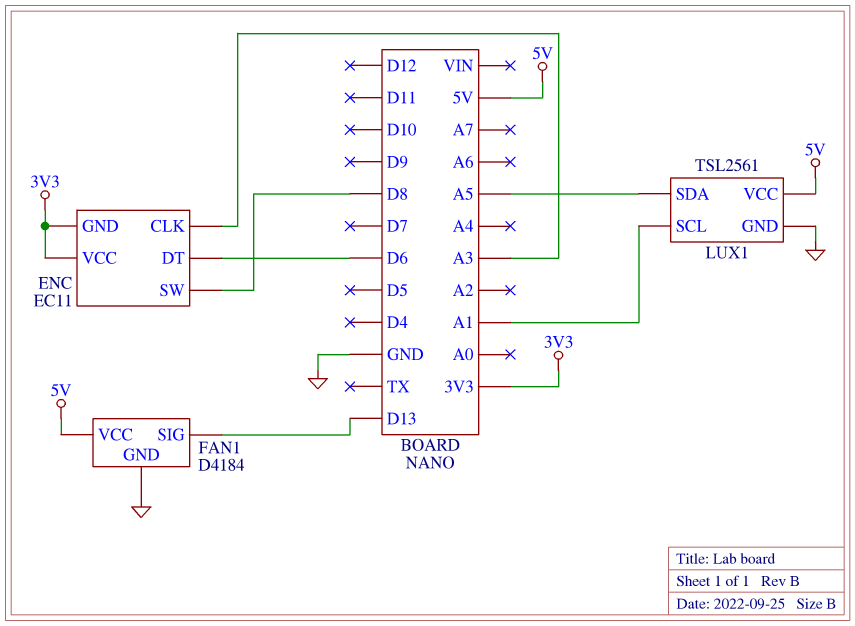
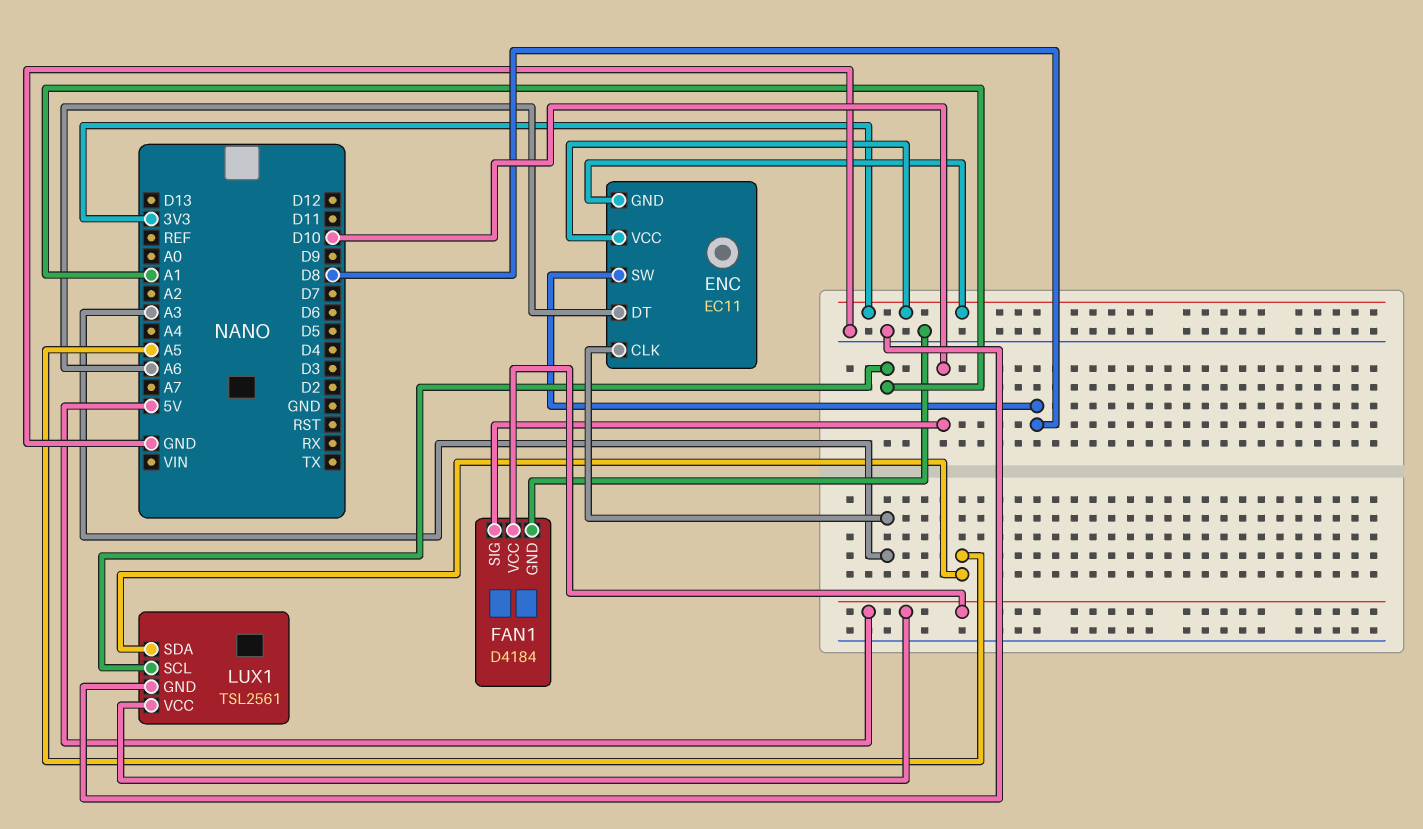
ENC pin DT: D6 -> A6
FAN1 pin SIG: D13 -> D10

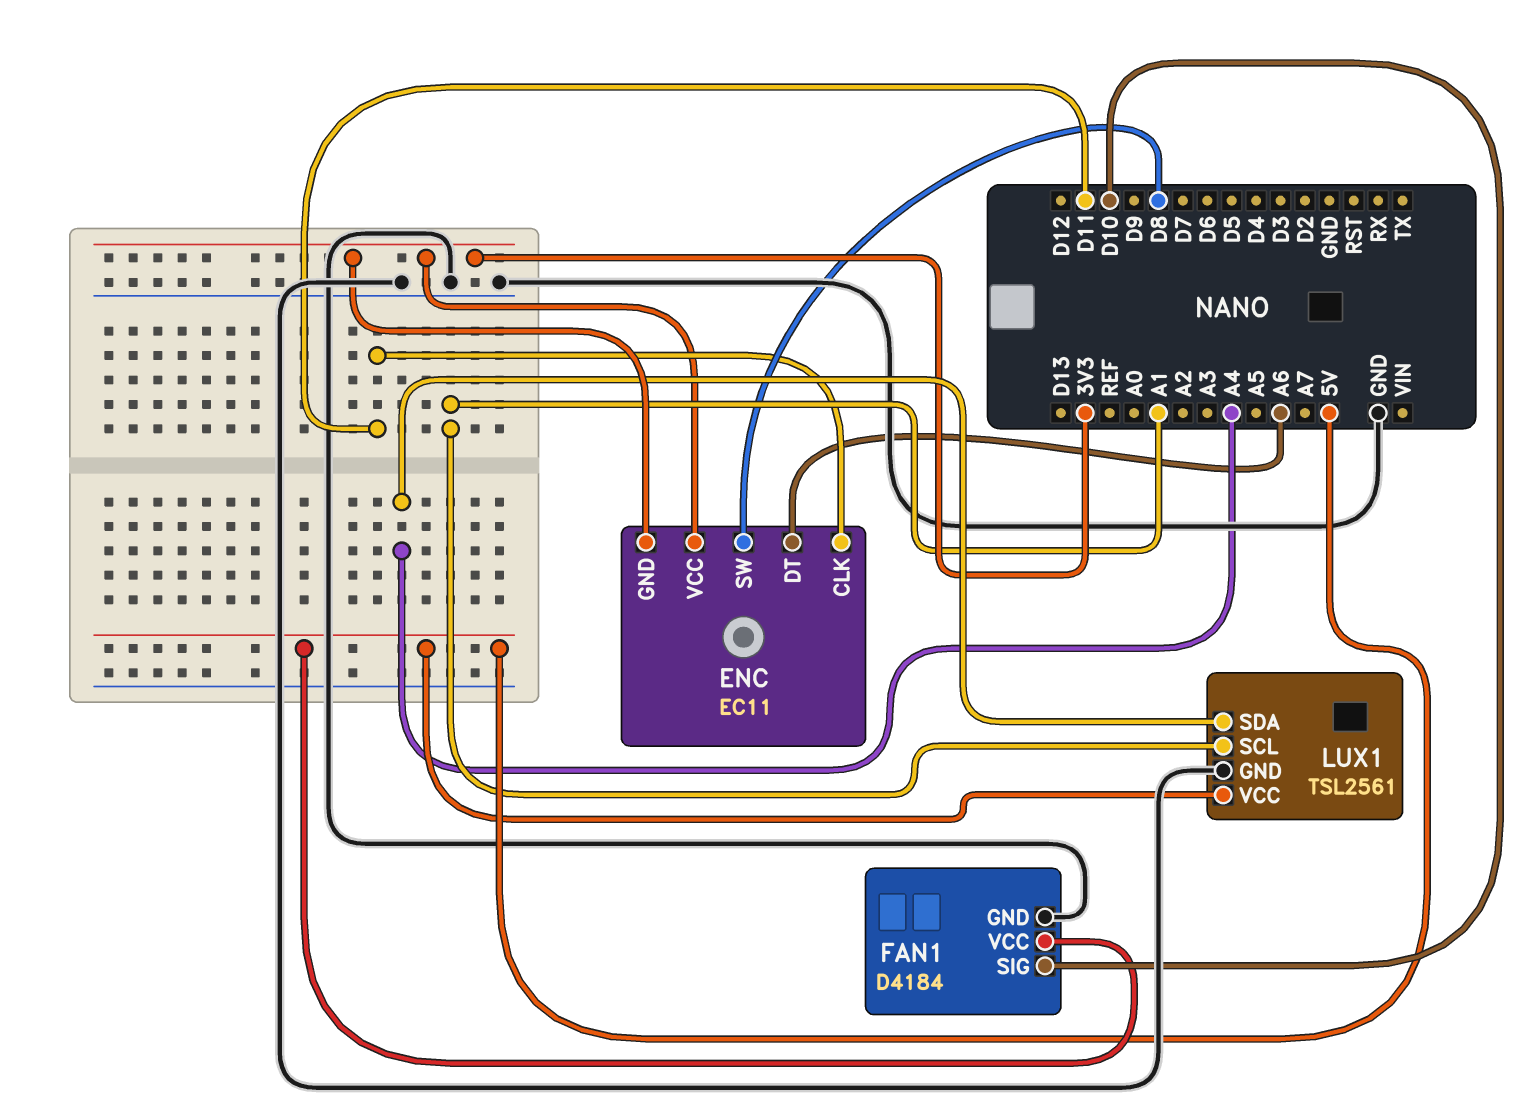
ENC pin CLK: A3 -> D11
LUX1 pin SDA: A5 -> A4

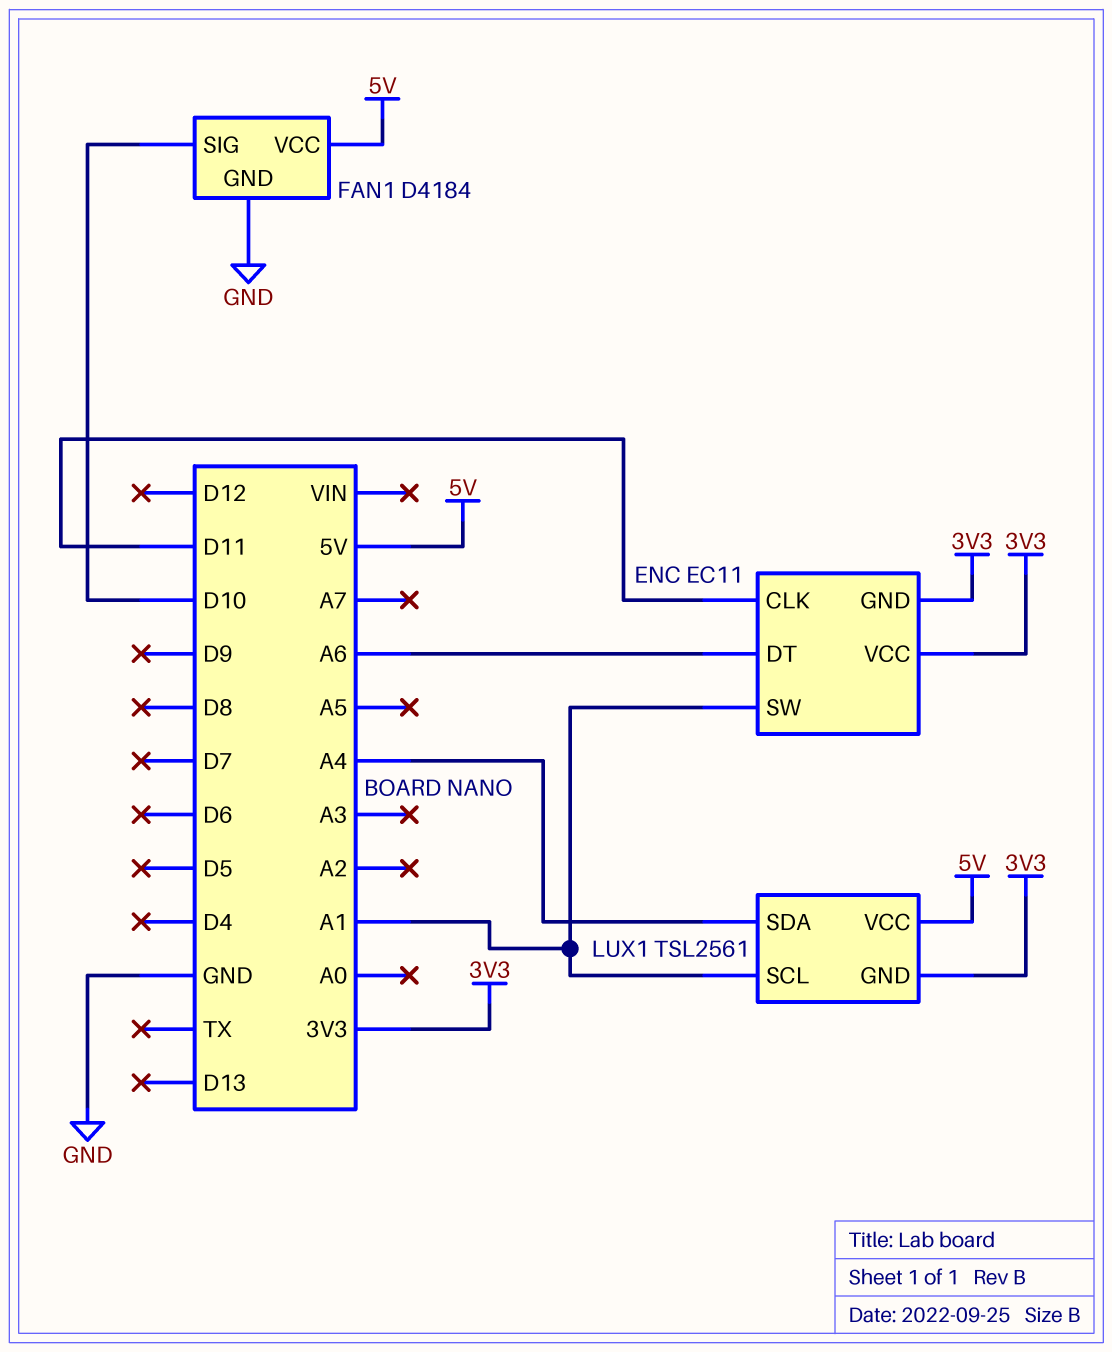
ENC pin SW: D8 -> A1
LUX1 pin GND: GND -> 3V3

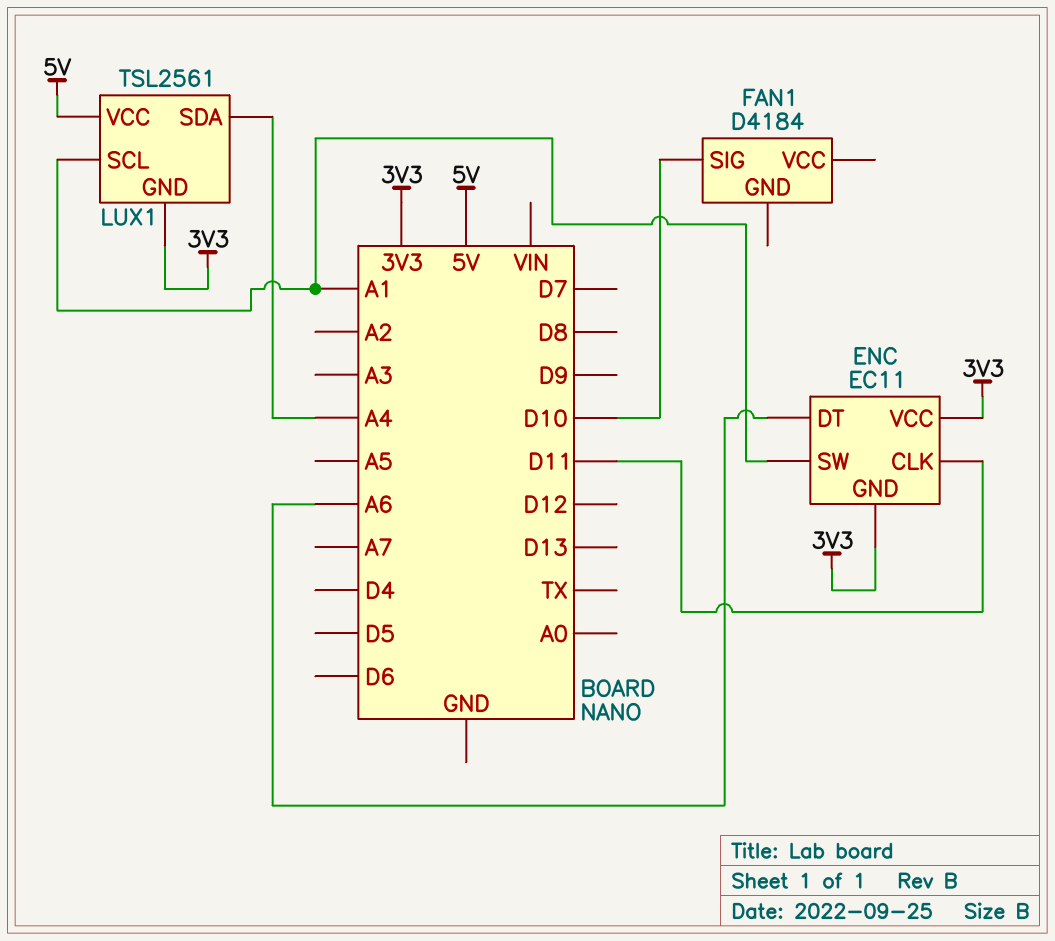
FAN1 pin GND: GND -> none
FAN1 pin VCC: 5V -> none

